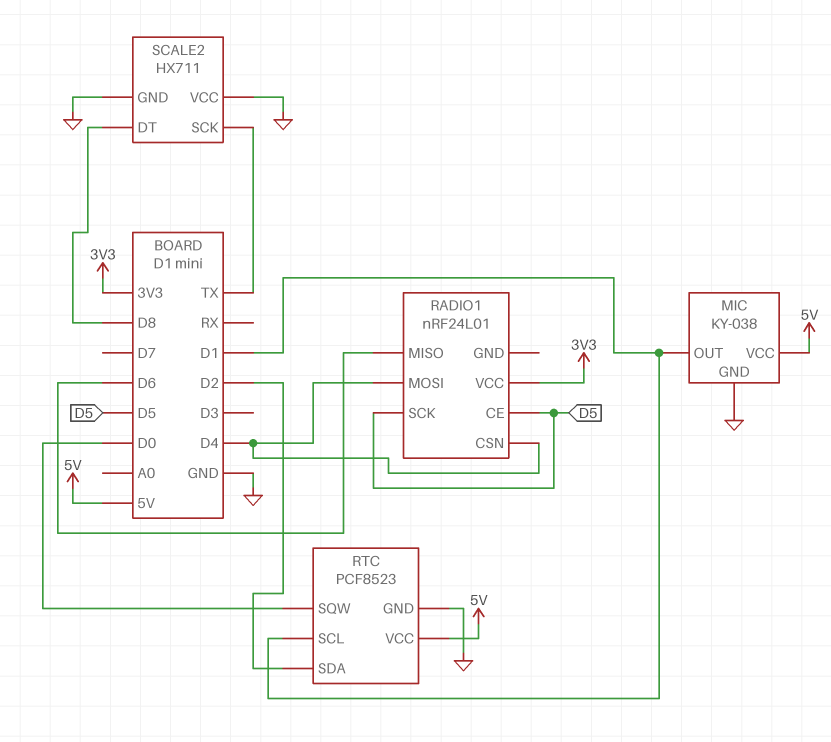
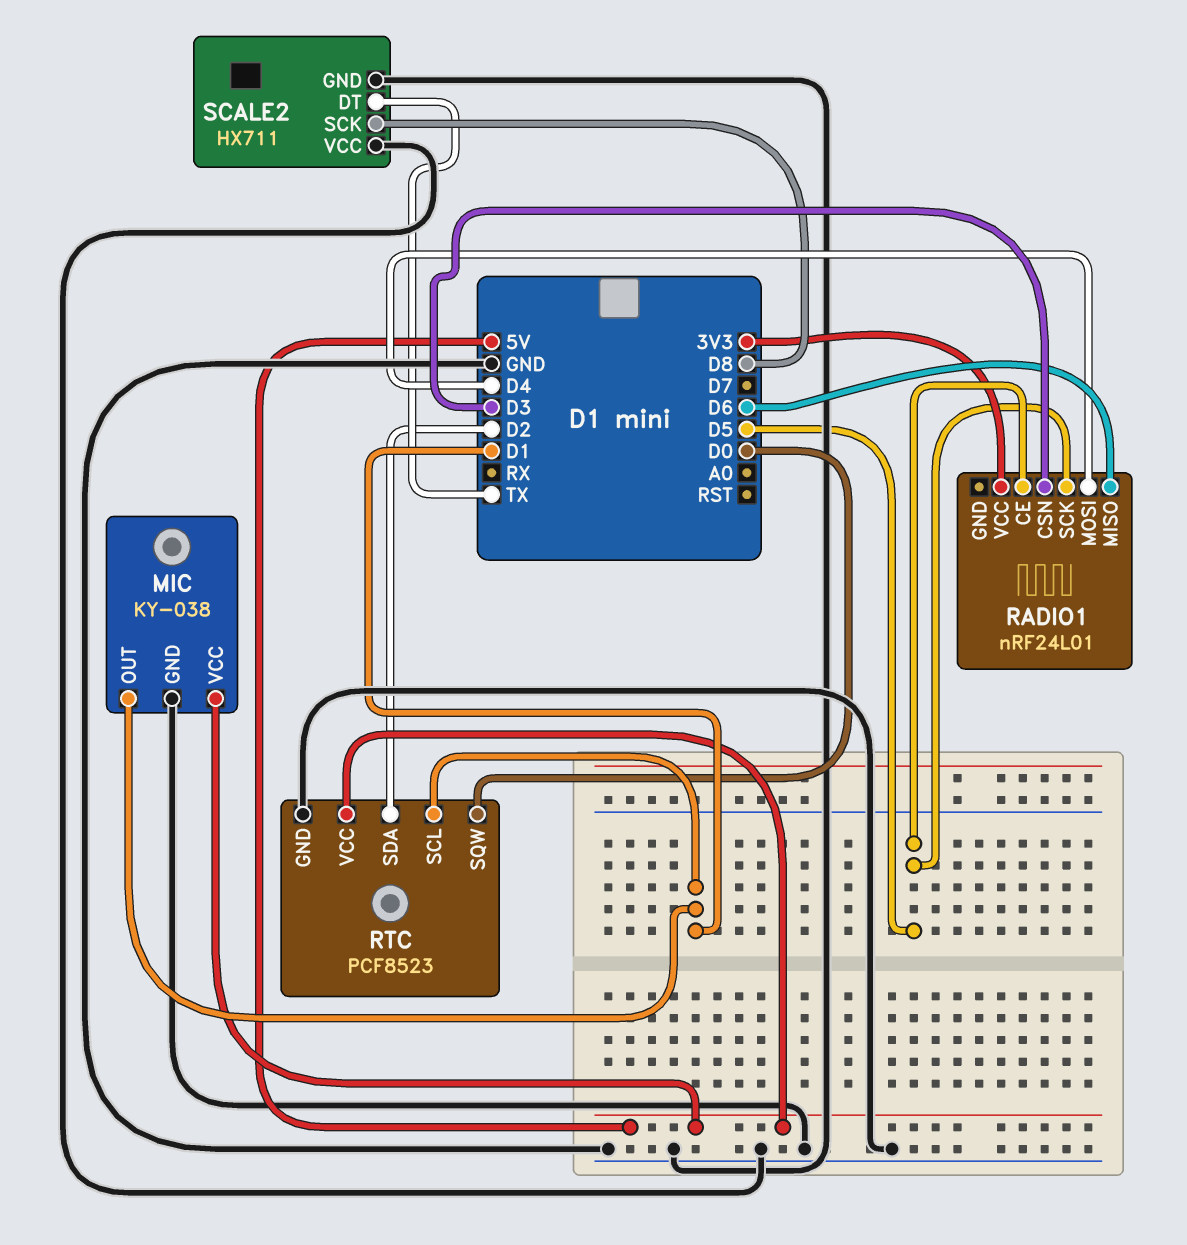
RADIO1 pin CSN: D4 -> D3
SCALE2 pin DT: D8 -> TX
SCALE2 pin SCK: TX -> D8

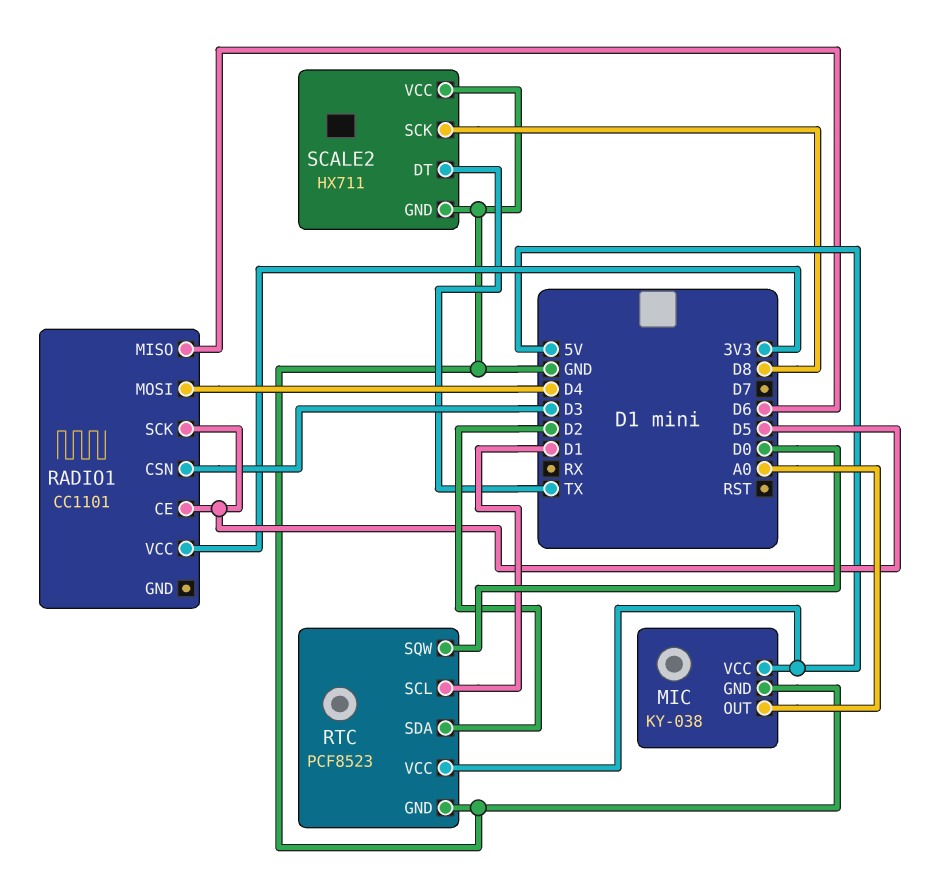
MIC pin OUT: D1 -> A0
RADIO1: nRF24L01 -> CC1101

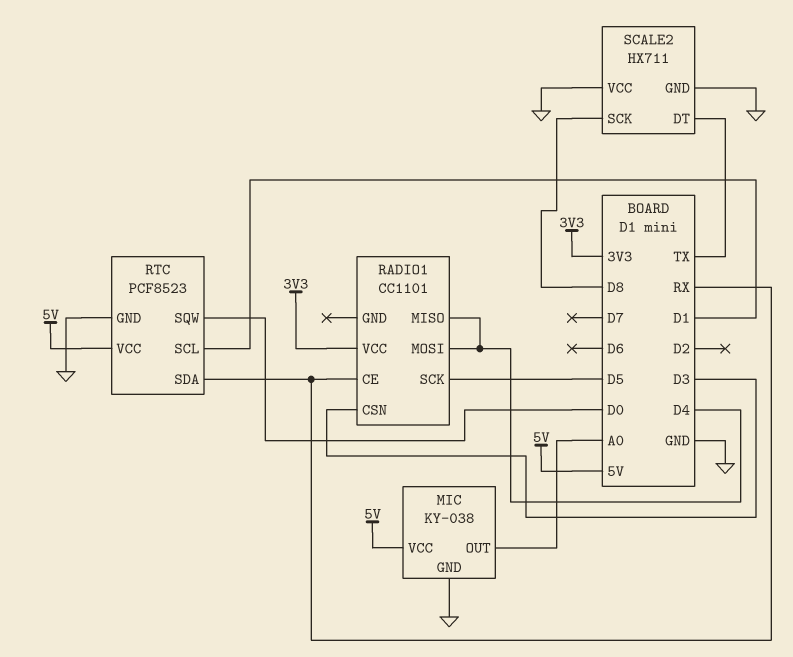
RADIO1 pin CE: D5 -> RX
RADIO1 pin MISO: D6 -> D4
RTC pin SDA: D2 -> RX

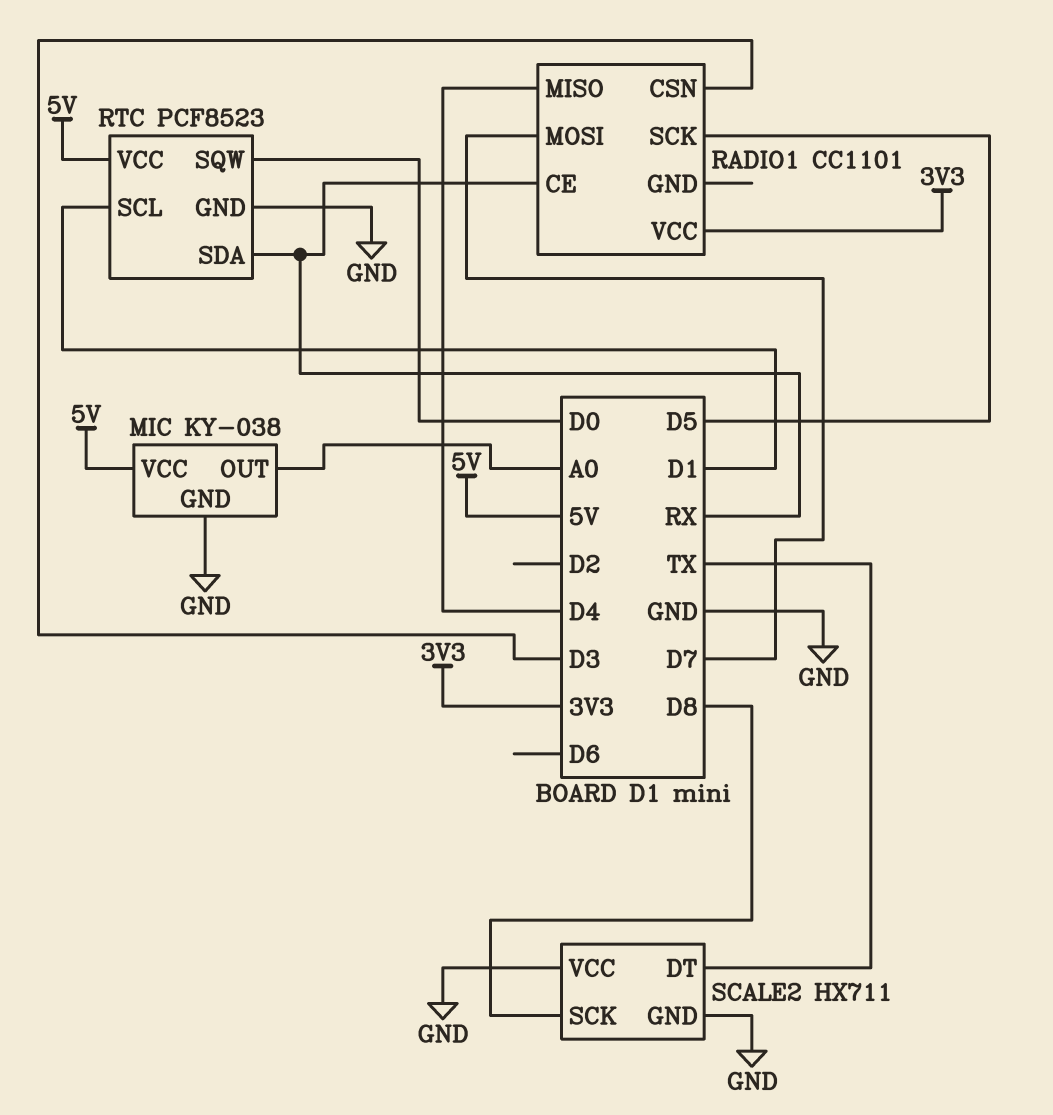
RADIO1 pin MOSI: D4 -> D7

